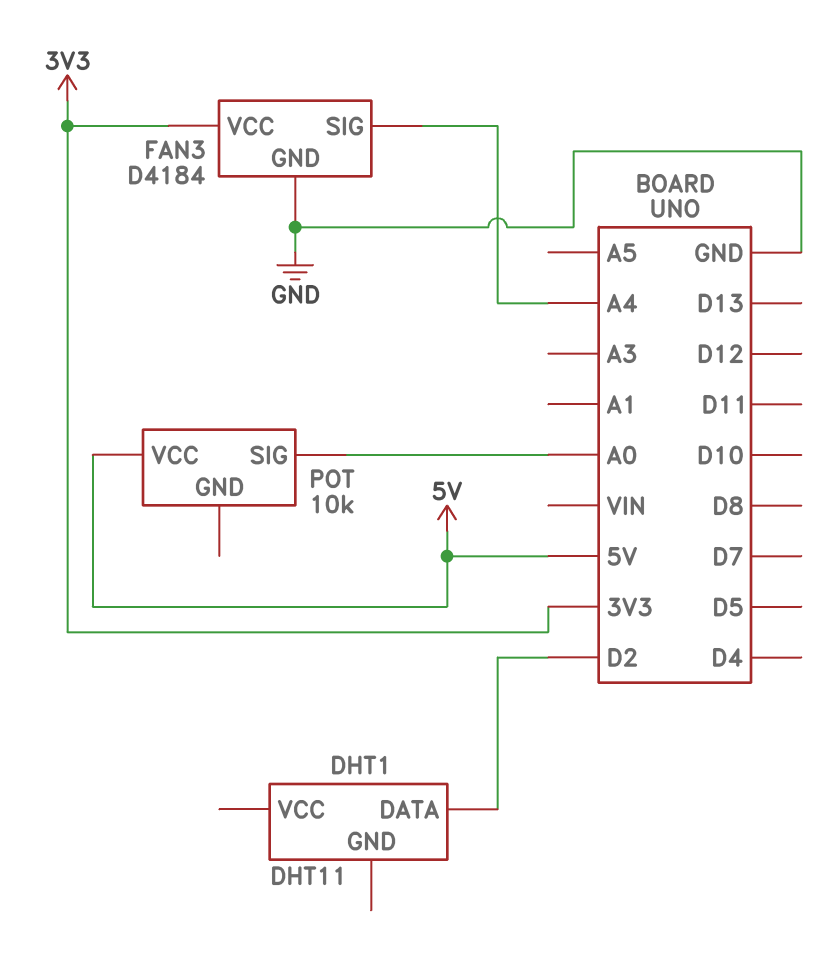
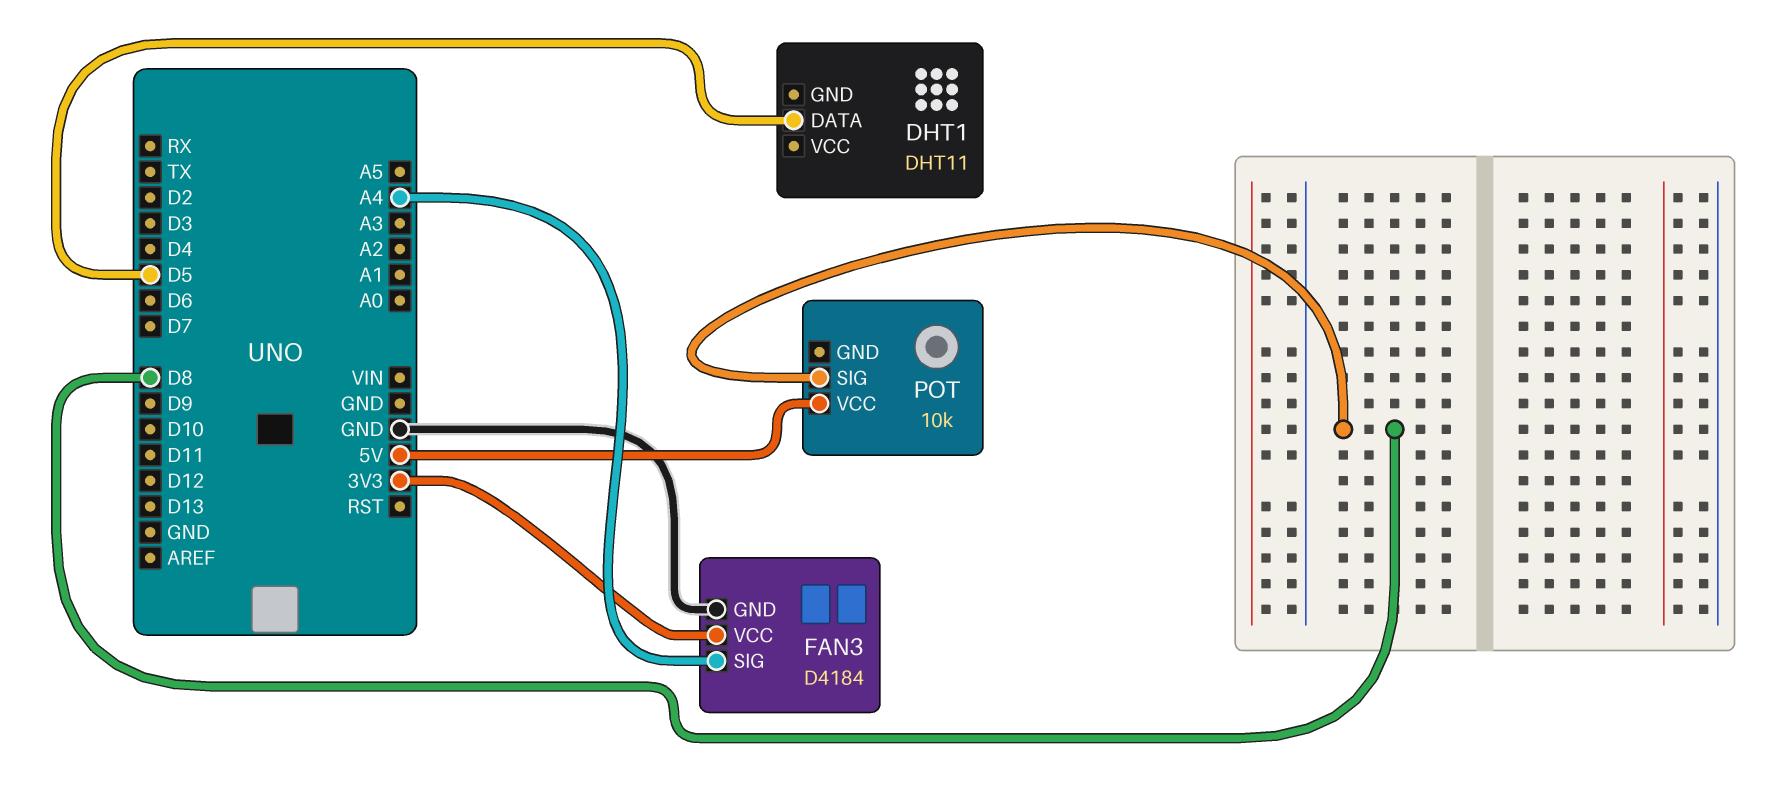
DHT1 pin DATA: D2 -> D5
POT pin SIG: A0 -> D8

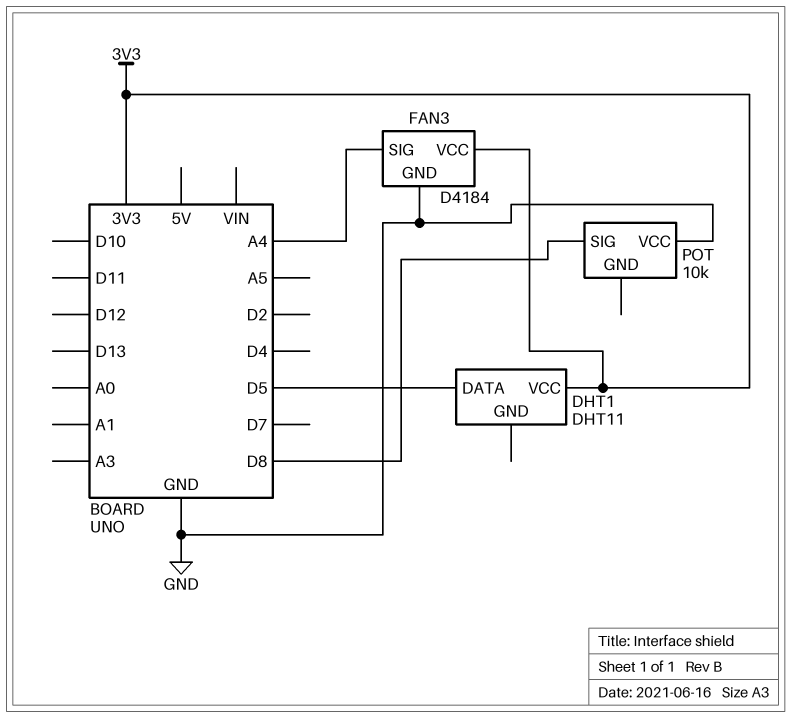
DHT1 pin VCC: none -> 3V3
POT pin VCC: 5V -> GND

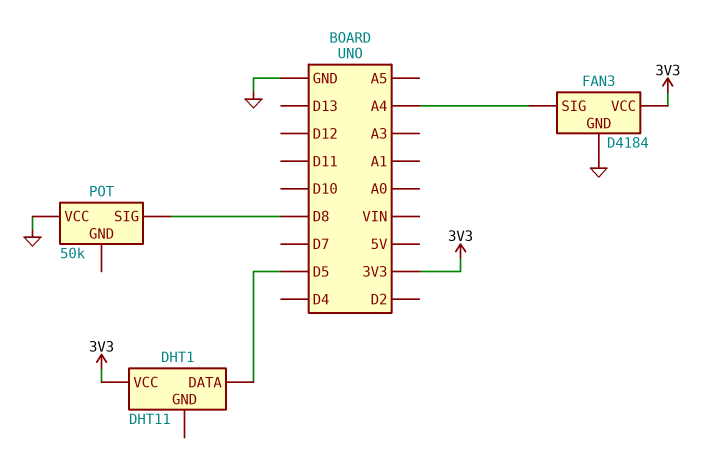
POT: 10k -> 50k

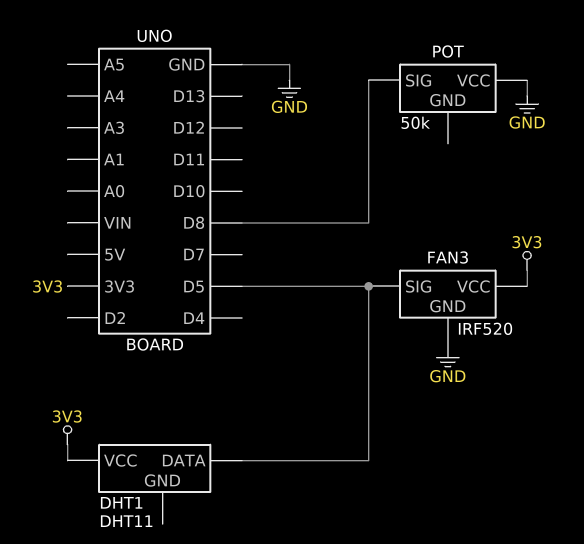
FAN3: D4184 -> IRF520
FAN3 pin SIG: A4 -> D5

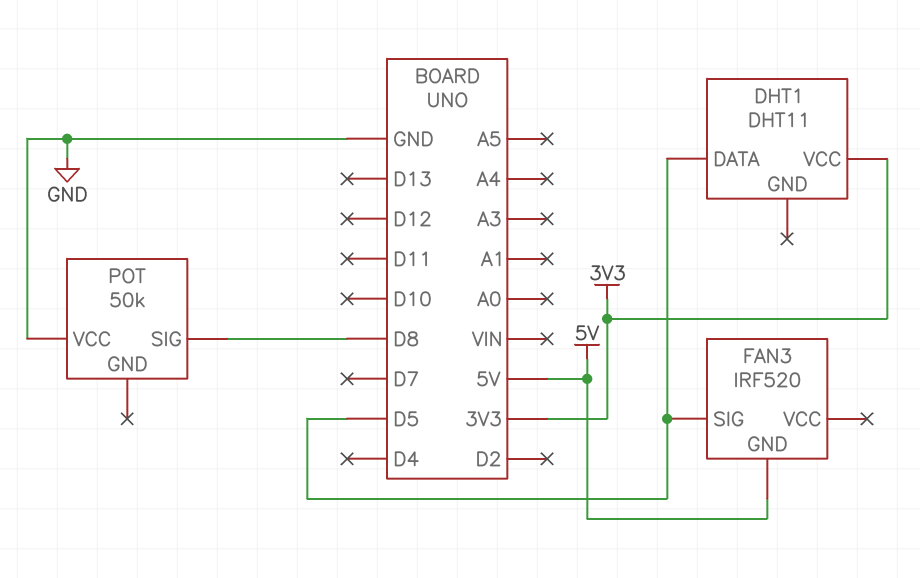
FAN3 pin GND: GND -> 5V
FAN3 pin VCC: 3V3 -> none

